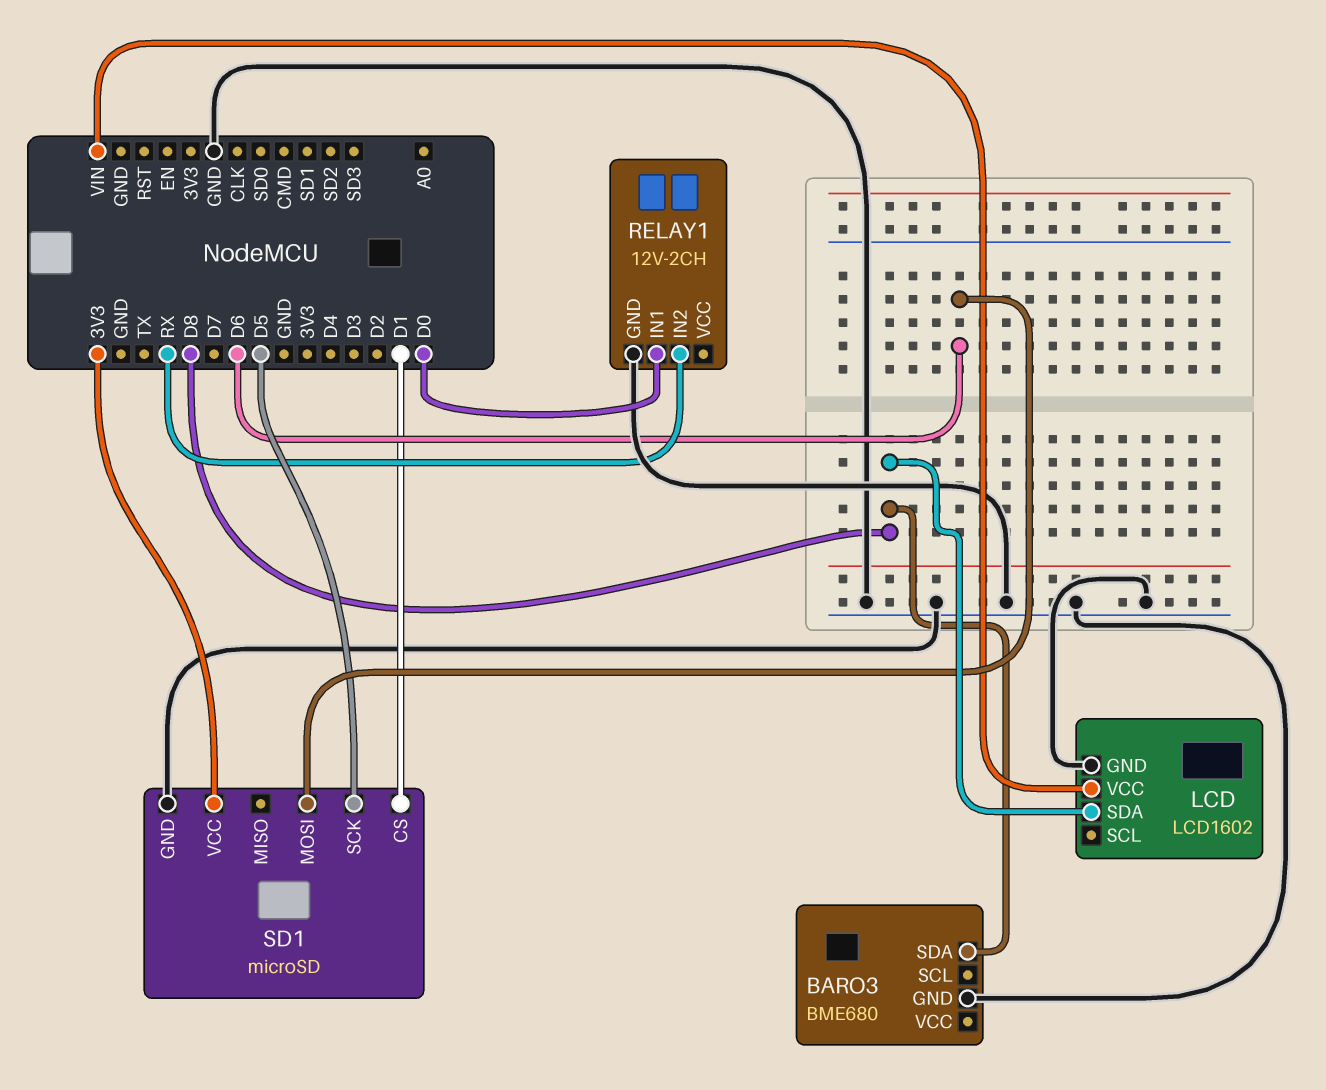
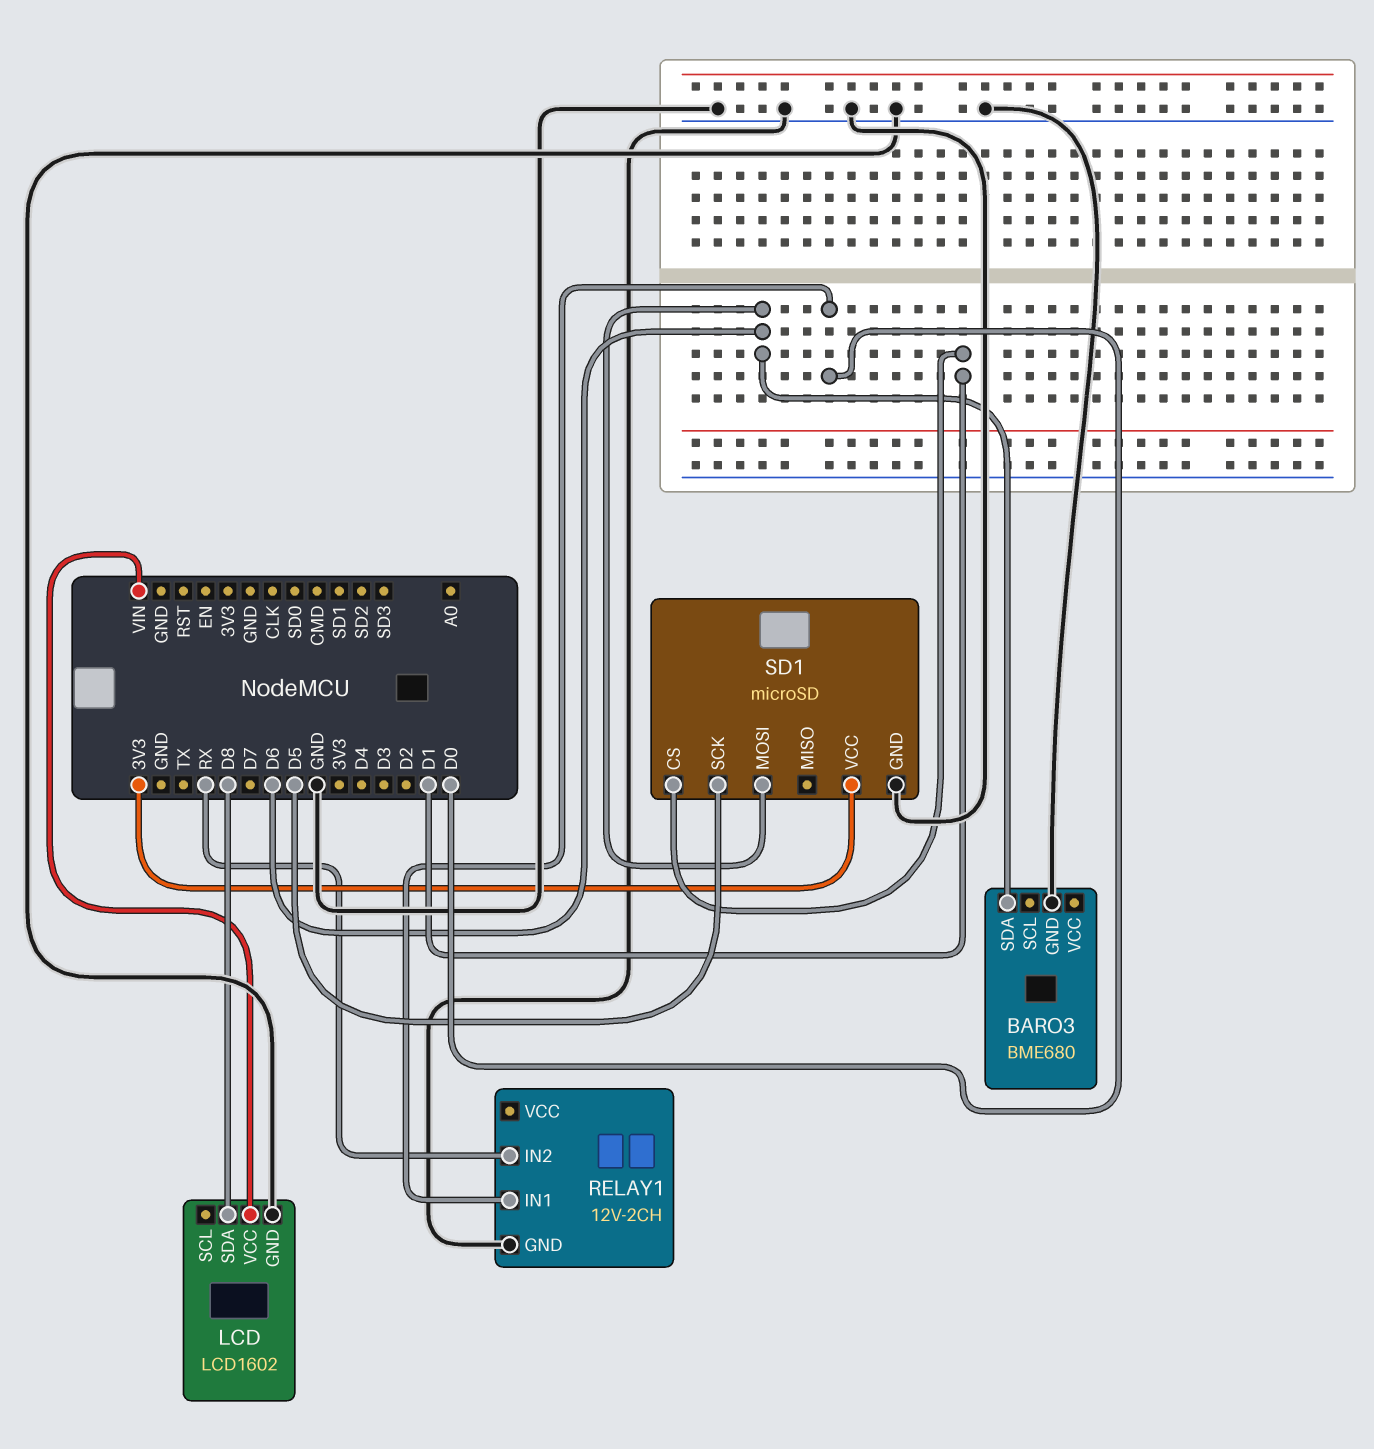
BARO3 pin SDA: D8 -> D6

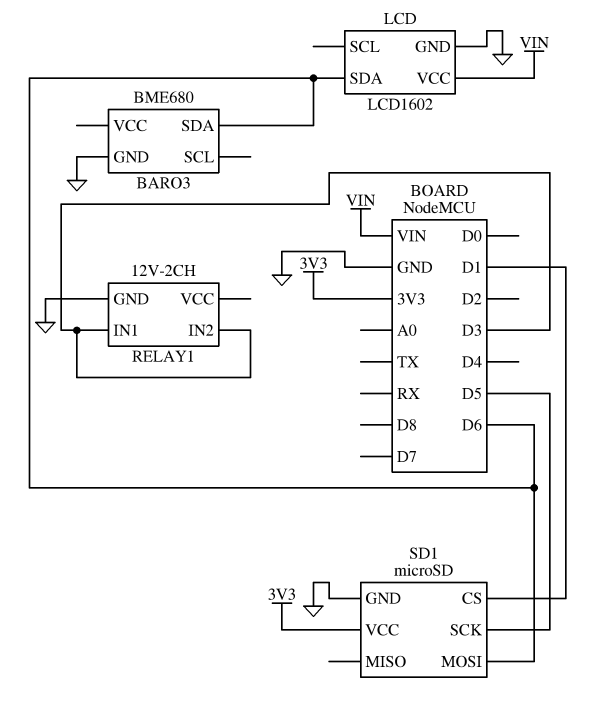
LCD pin SDA: D8 -> D6
RELAY1 pin IN1: D0 -> D3
RELAY1 pin IN2: RX -> D3

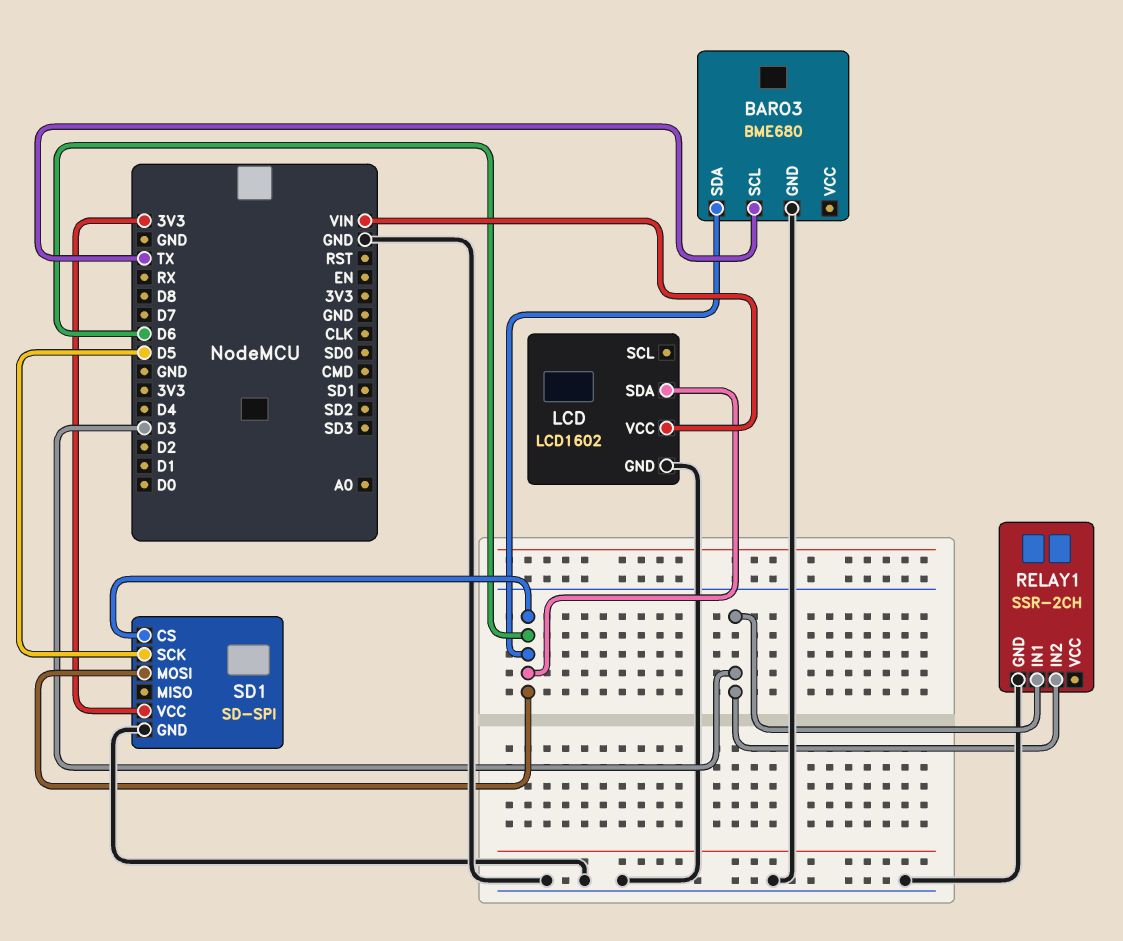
BARO3 pin SCL: none -> TX
RELAY1: 12V-2CH -> SSR-2CH
SD1: microSD -> SD-SPI
SD1 pin CS: D1 -> D6

